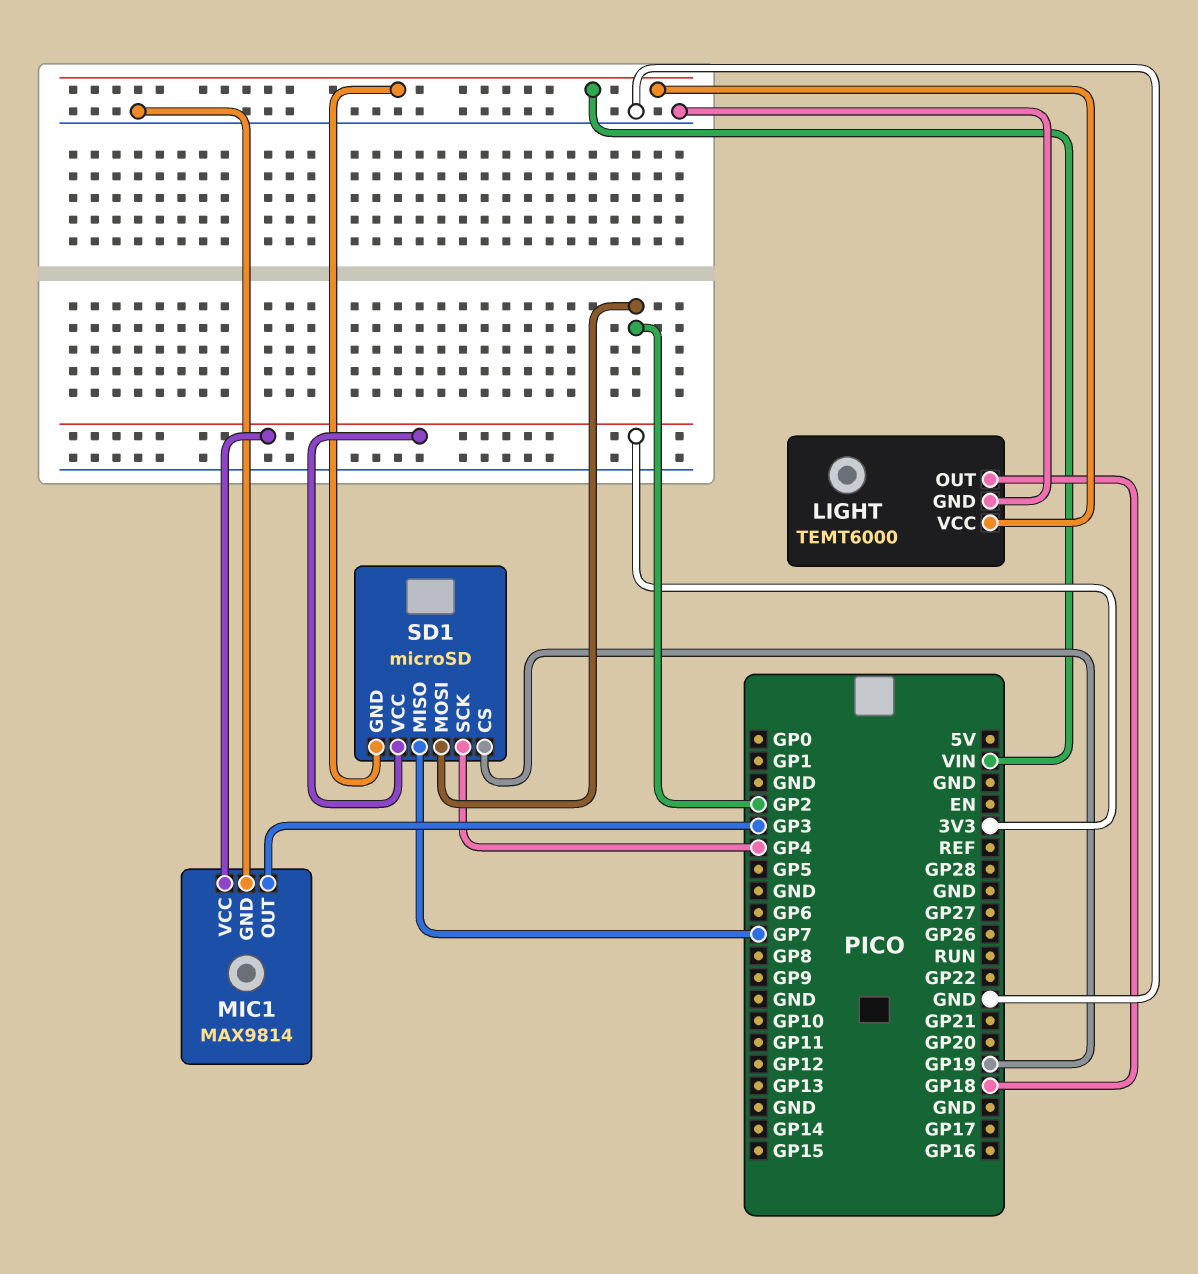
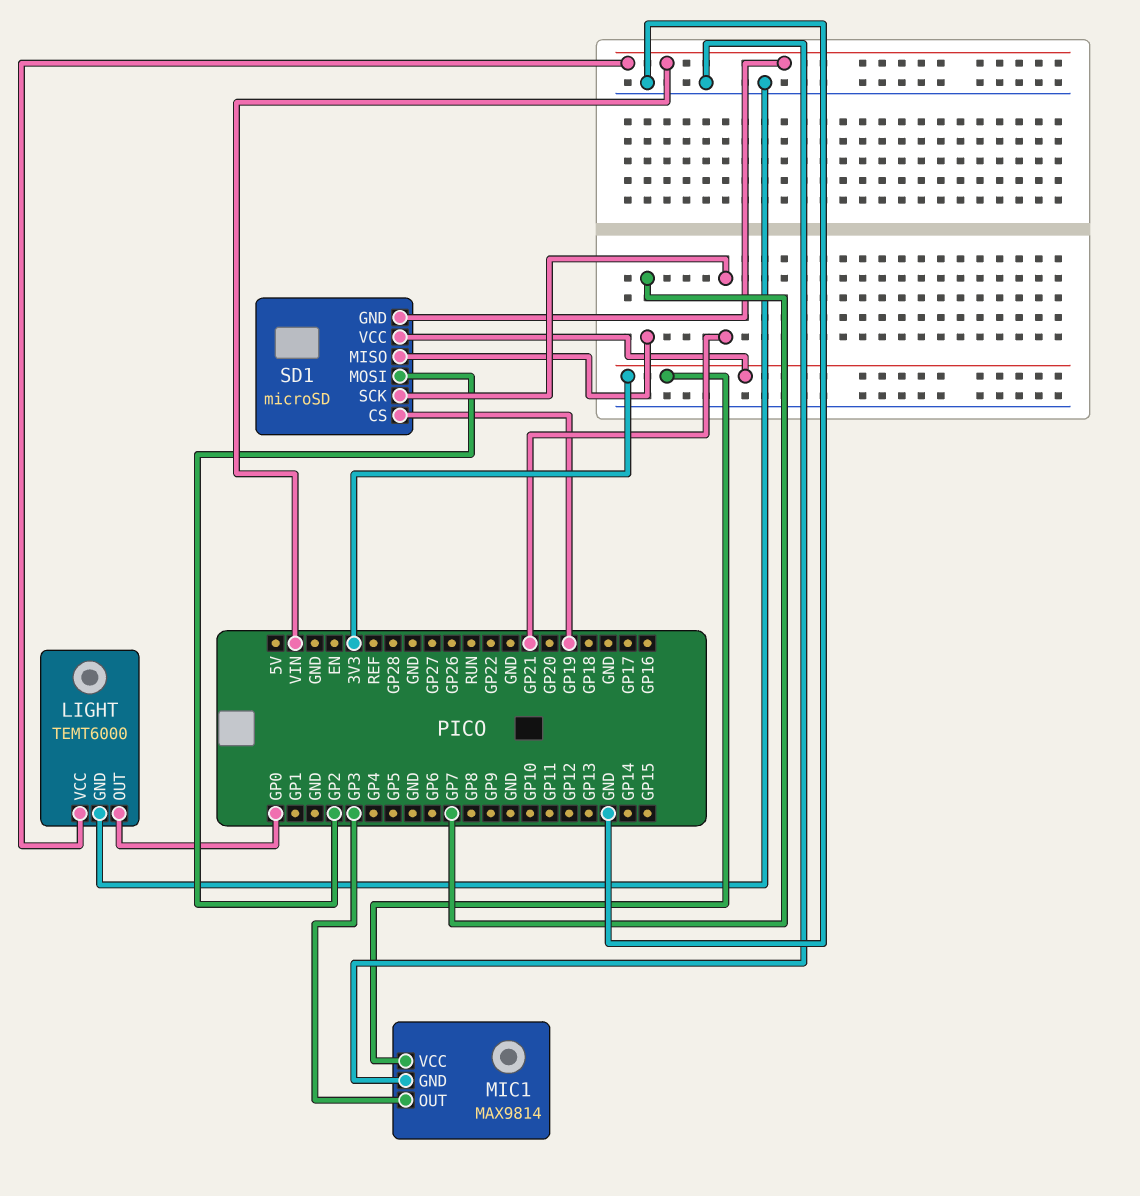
LIGHT pin OUT: GP18 -> GP0
SD1 pin SCK: GP4 -> GP21

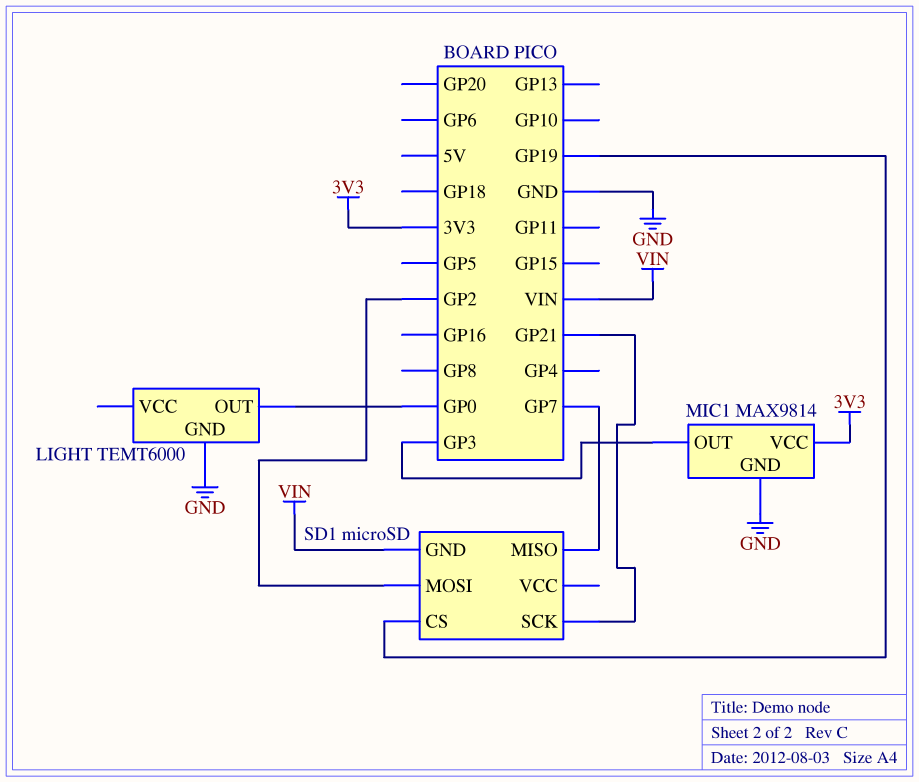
LIGHT pin VCC: VIN -> none
SD1 pin VCC: 3V3 -> none

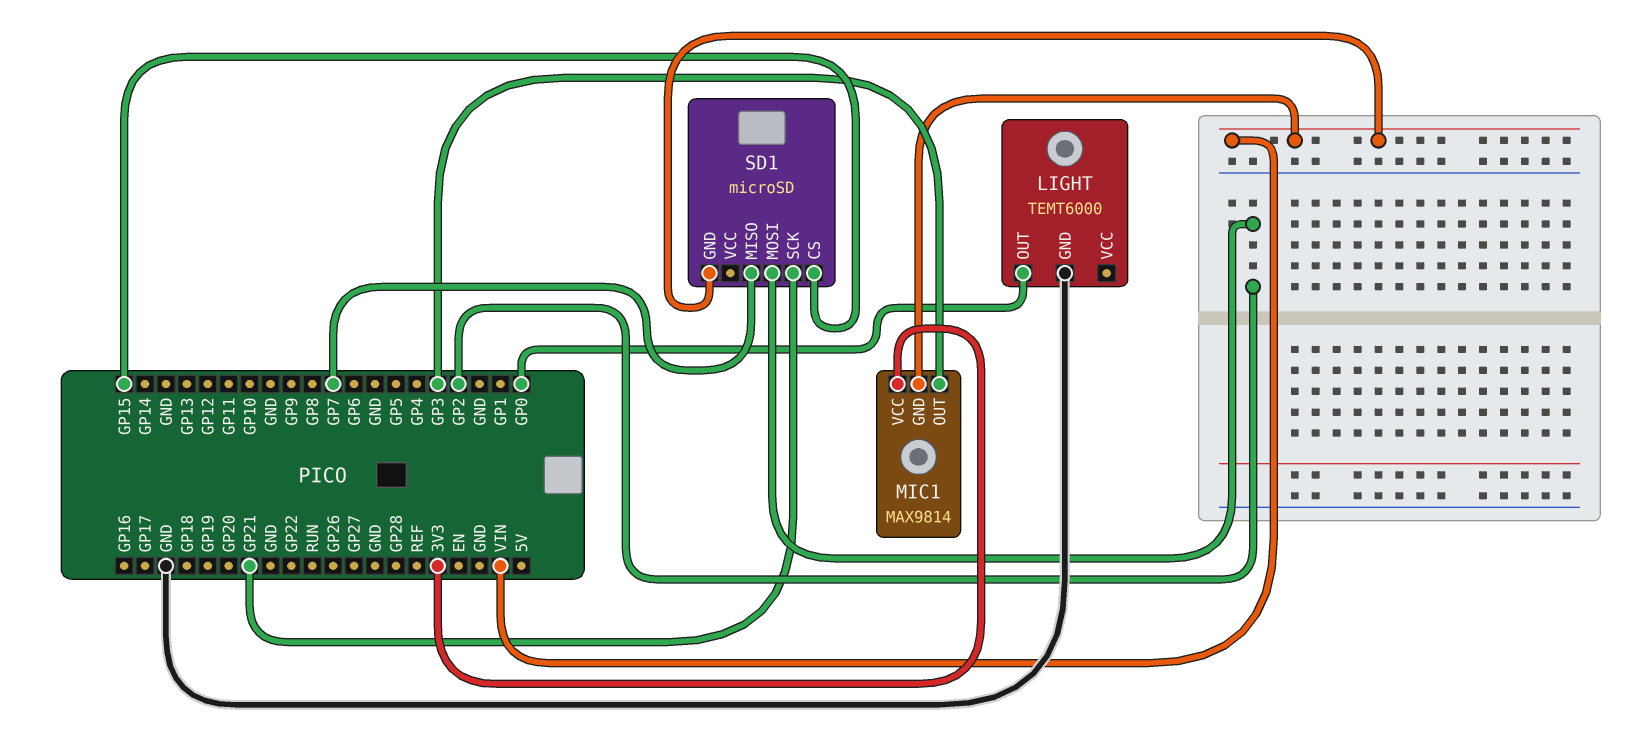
MIC1 pin GND: GND -> VIN
SD1 pin CS: GP19 -> GP15

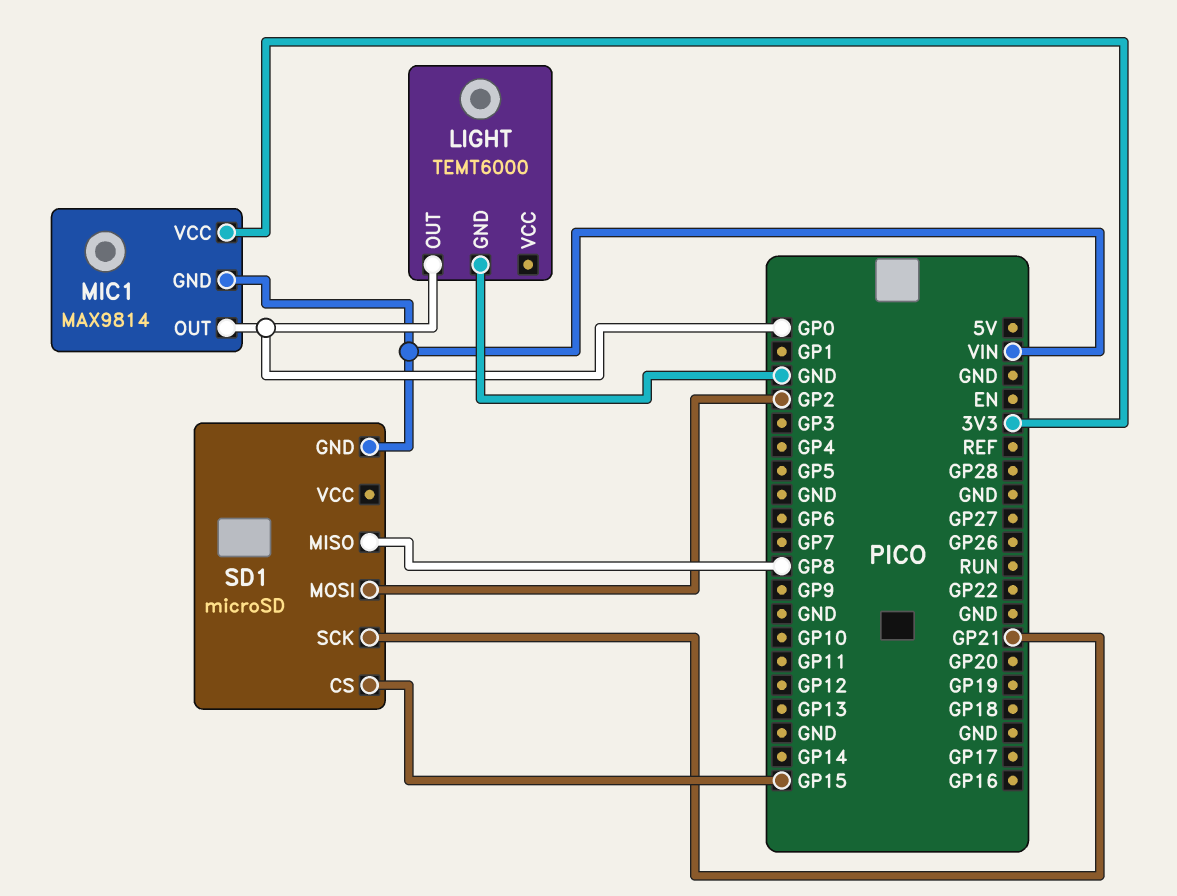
MIC1 pin OUT: GP3 -> GP0
SD1 pin MISO: GP7 -> GP8

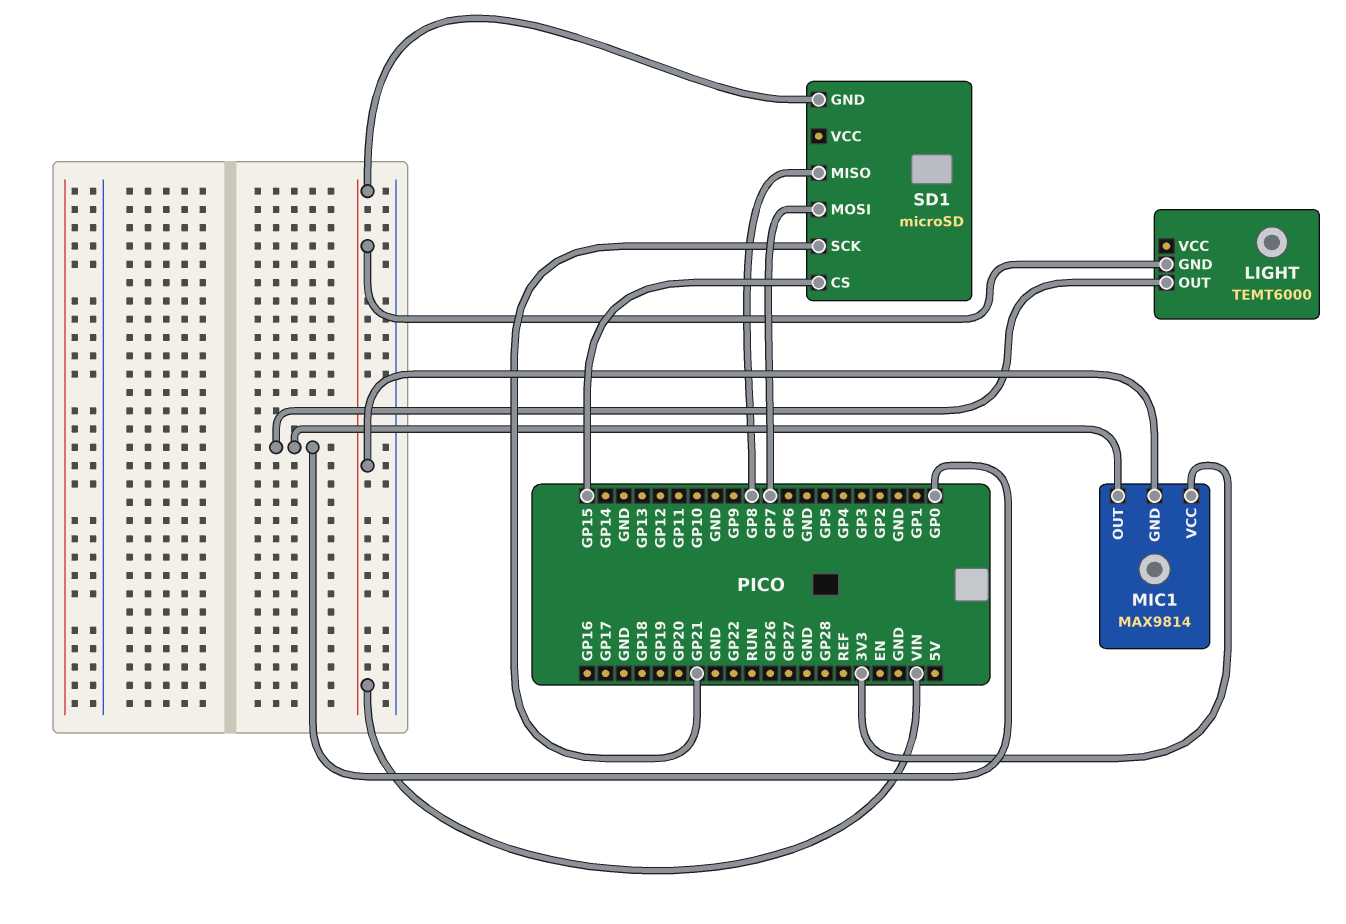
LIGHT pin GND: GND -> VIN
SD1 pin MOSI: GP2 -> GP7

